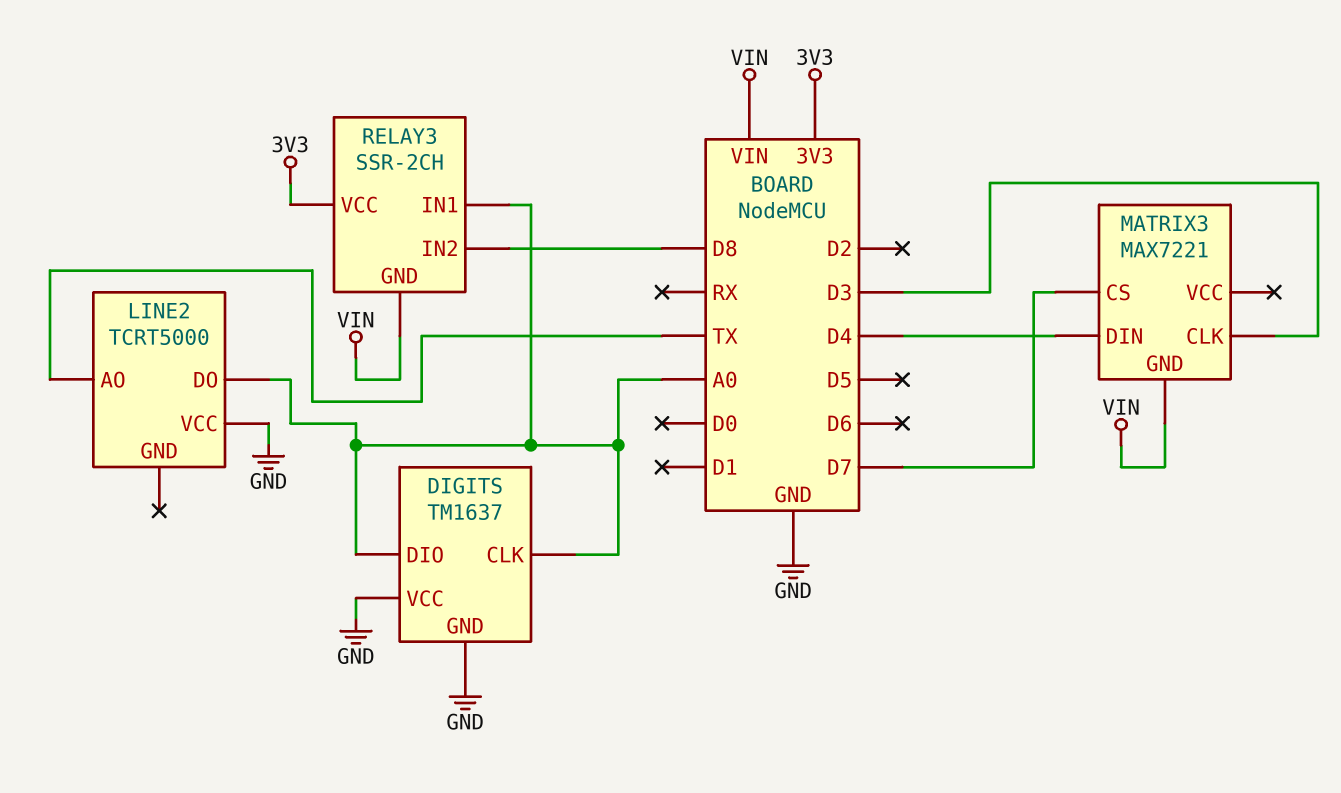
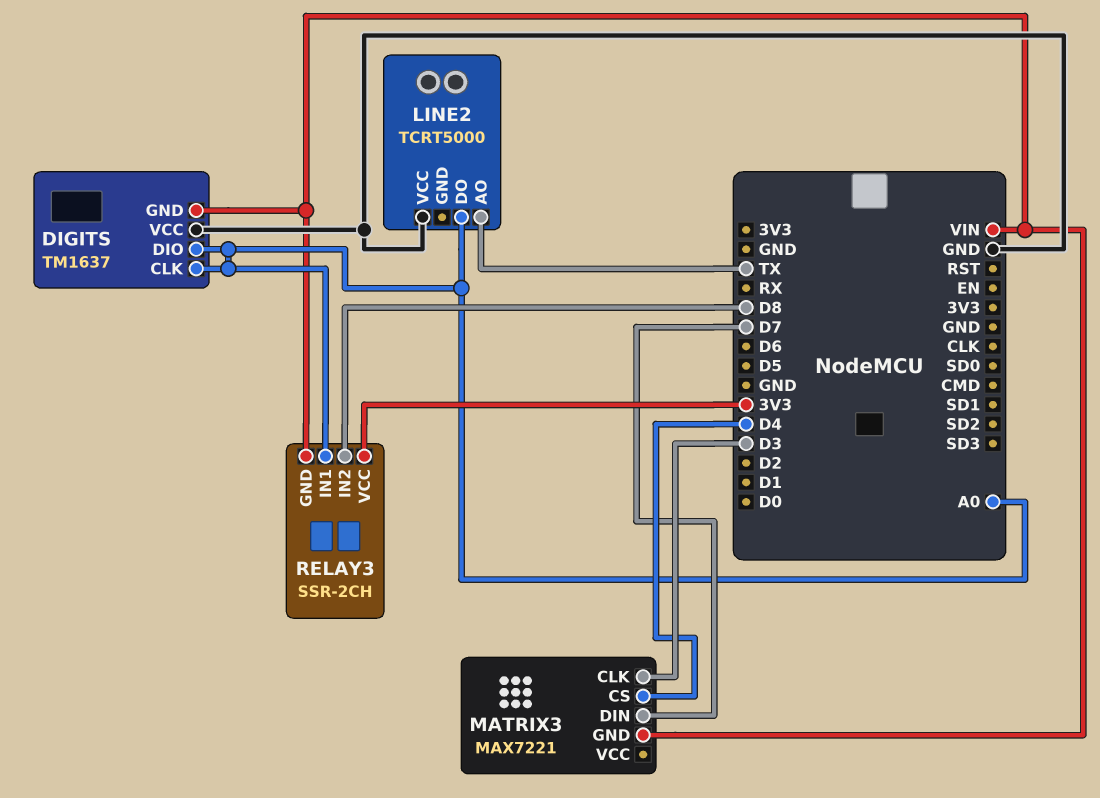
DIGITS pin GND: GND -> VIN
MATRIX3 pin CS: D7 -> D4
MATRIX3 pin DIN: D4 -> D7

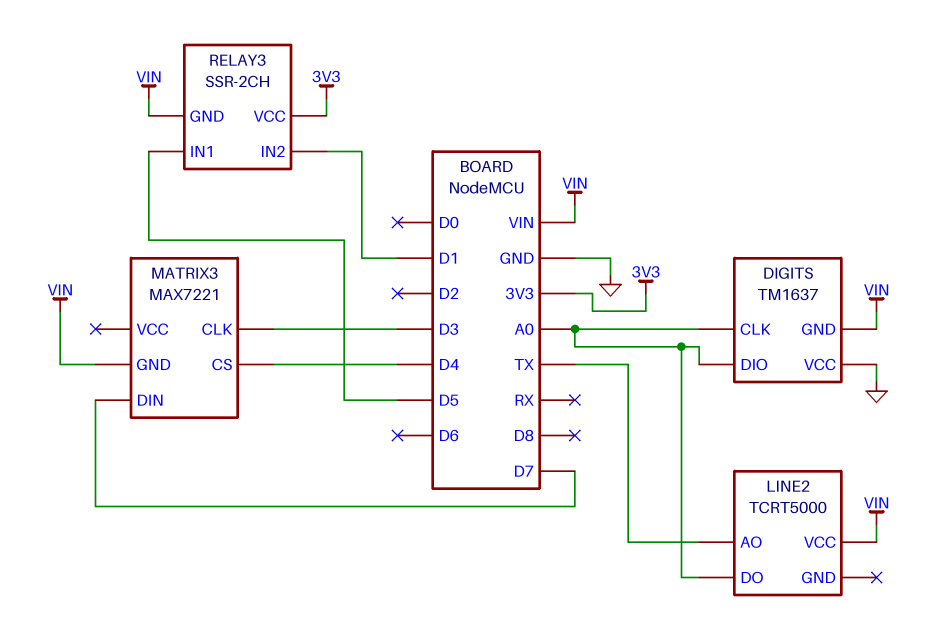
LINE2 pin VCC: GND -> VIN
RELAY3 pin IN1: A0 -> D5
RELAY3 pin IN2: D8 -> D1

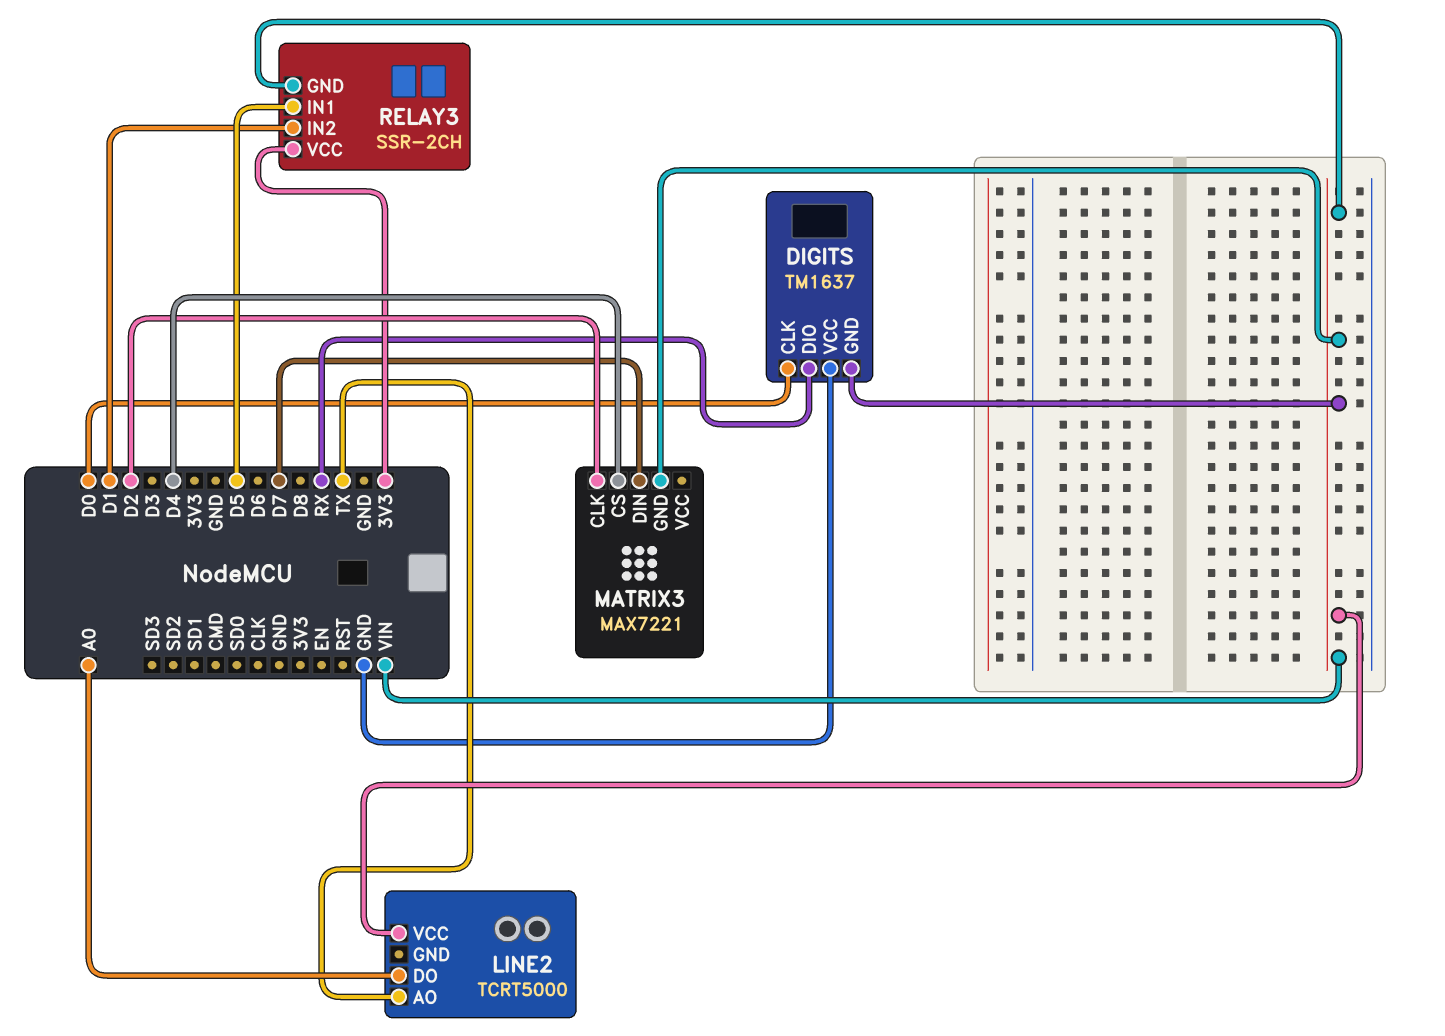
DIGITS pin CLK: A0 -> D0
DIGITS pin DIO: A0 -> RX
MATRIX3 pin CLK: D3 -> D2

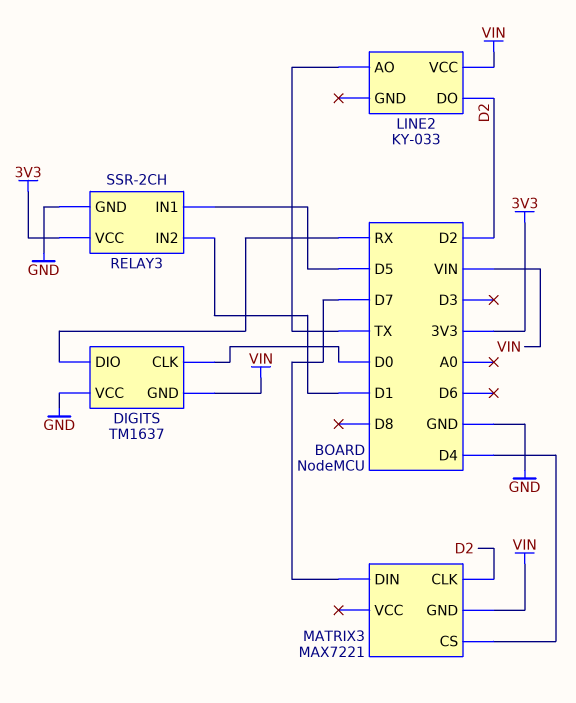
LINE2: TCRT5000 -> KY-033
LINE2 pin DO: A0 -> D2
RELAY3 pin GND: VIN -> GND

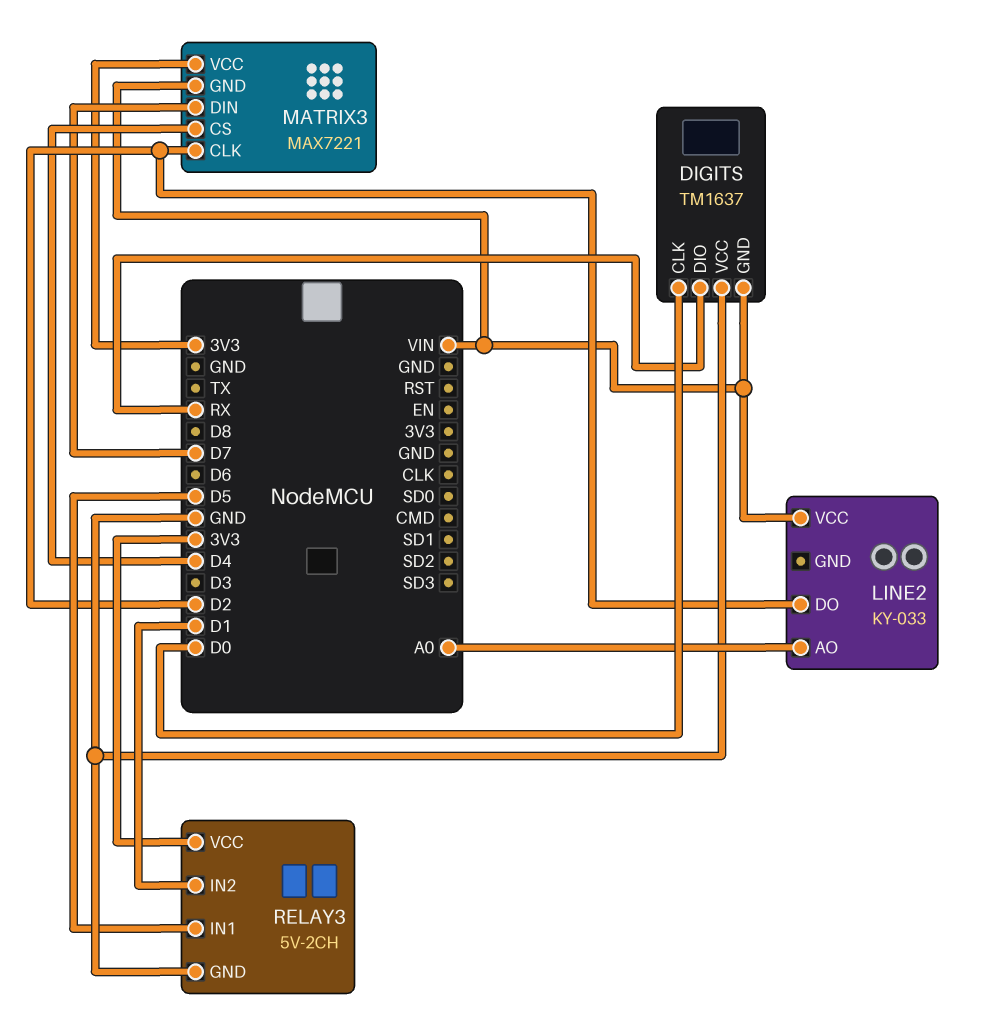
LINE2 pin AO: TX -> A0
MATRIX3 pin VCC: none -> 3V3
RELAY3: SSR-2CH -> 5V-2CH

